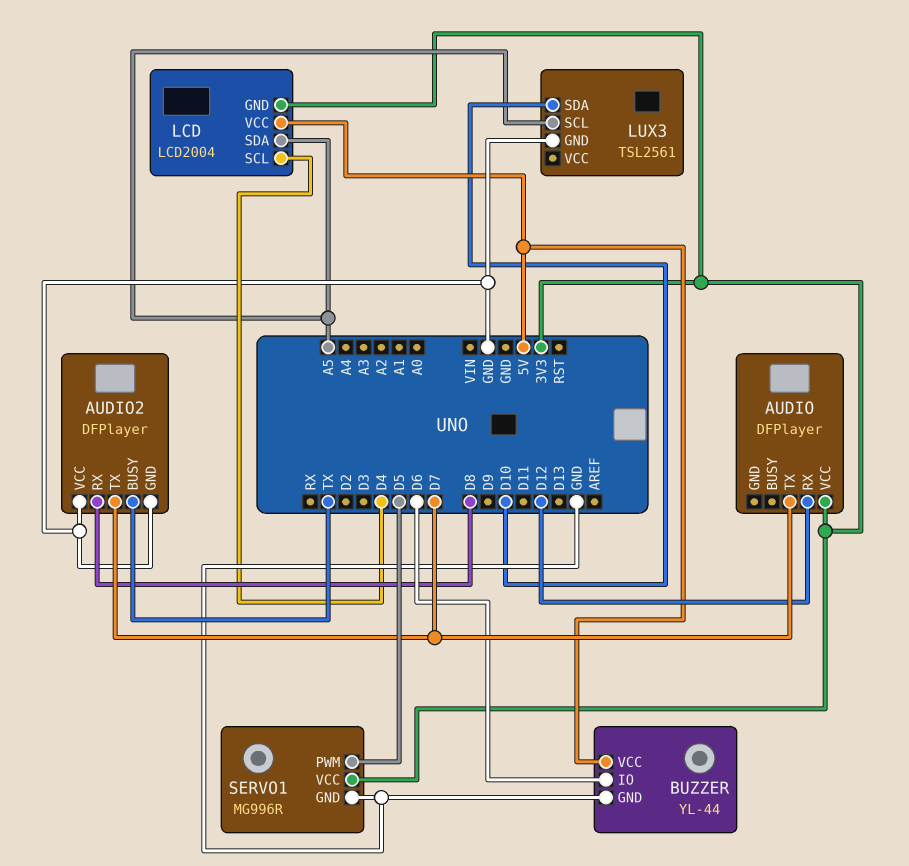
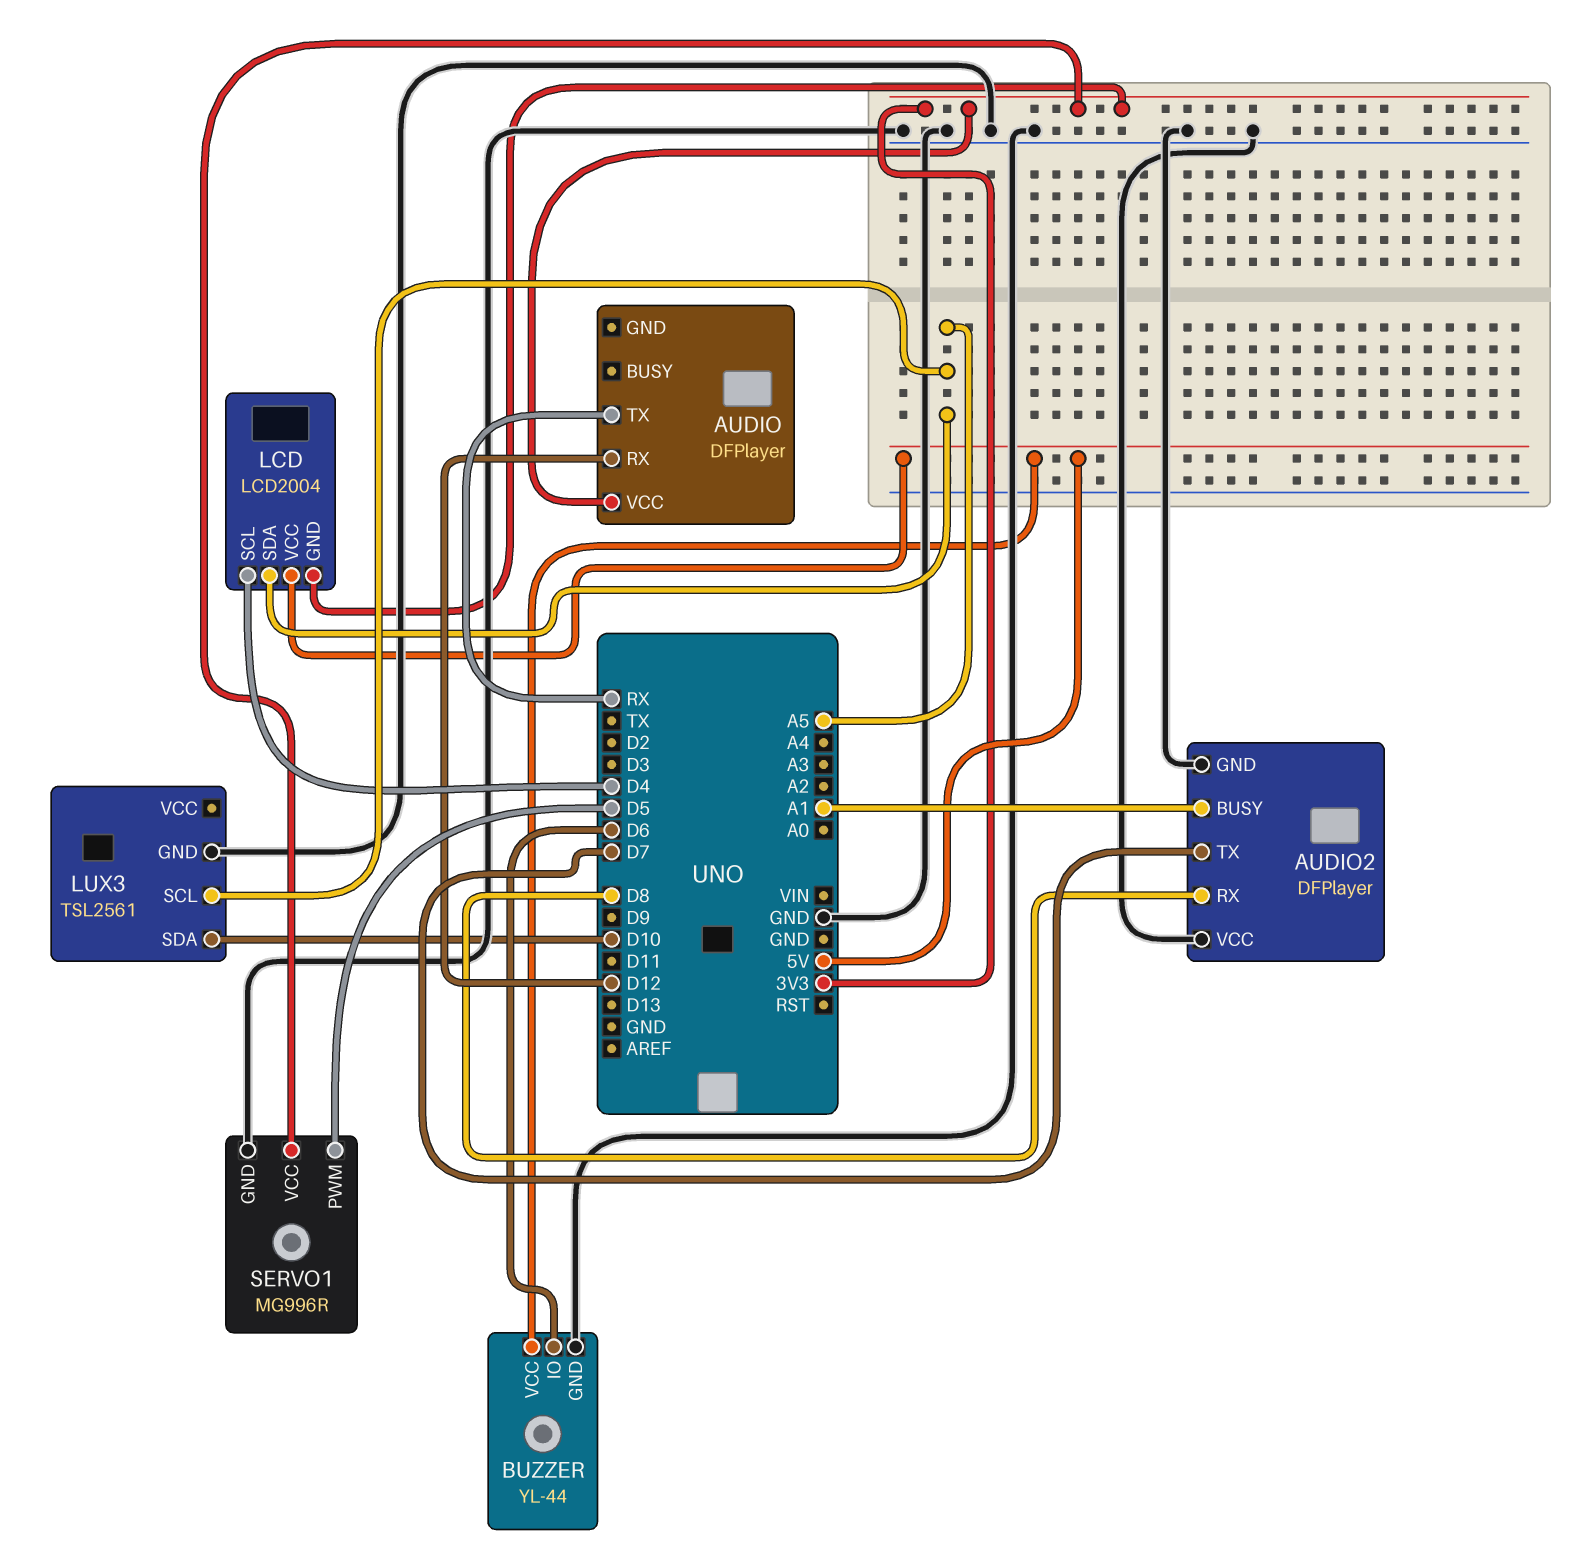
AUDIO pin TX: D7 -> RX
AUDIO2 pin BUSY: TX -> A1

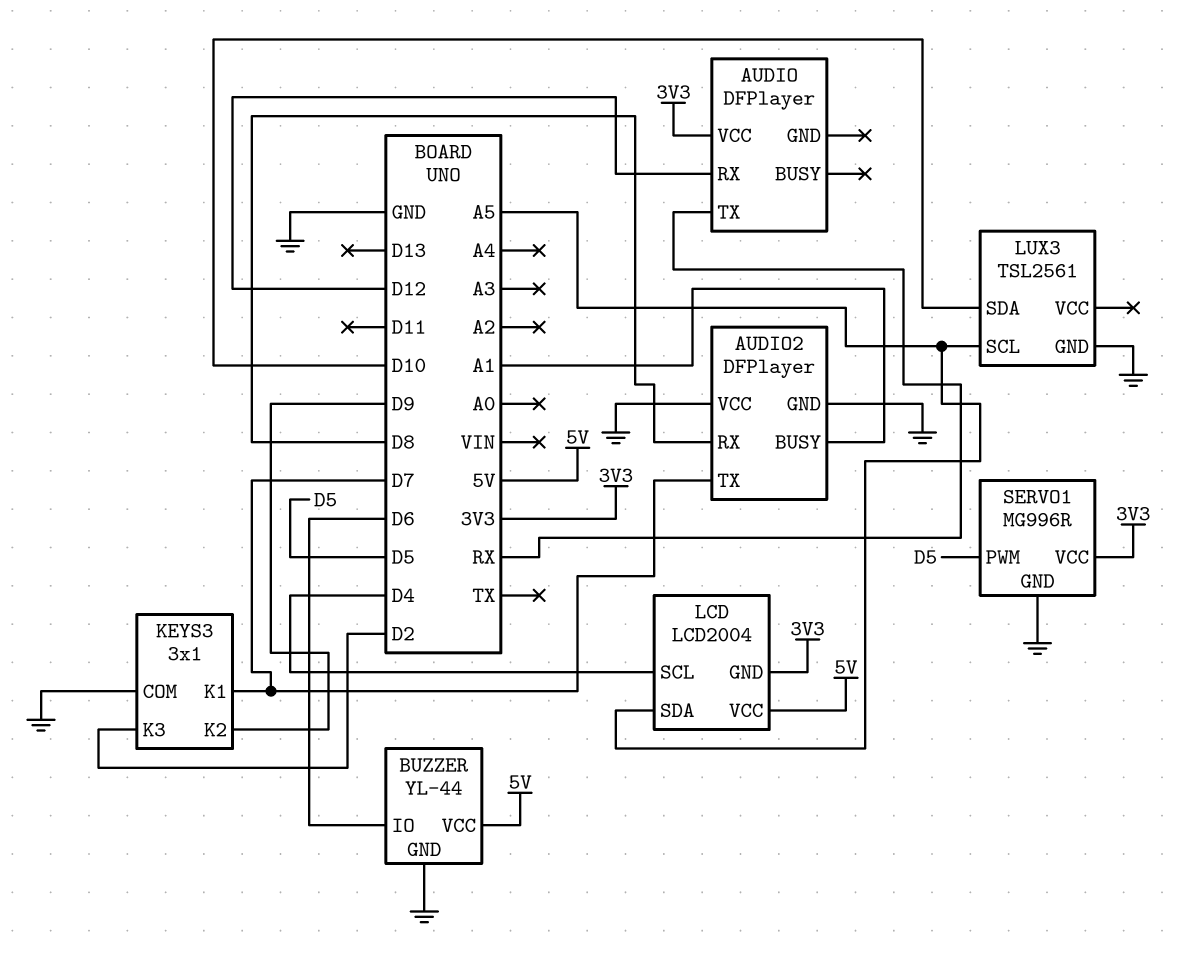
KEYS3: none -> 3x1
KEYS3 pin COM: none -> GND
KEYS3 pin K1: none -> D7
KEYS3 pin K2: none -> D9
KEYS3 pin K3: none -> D2

